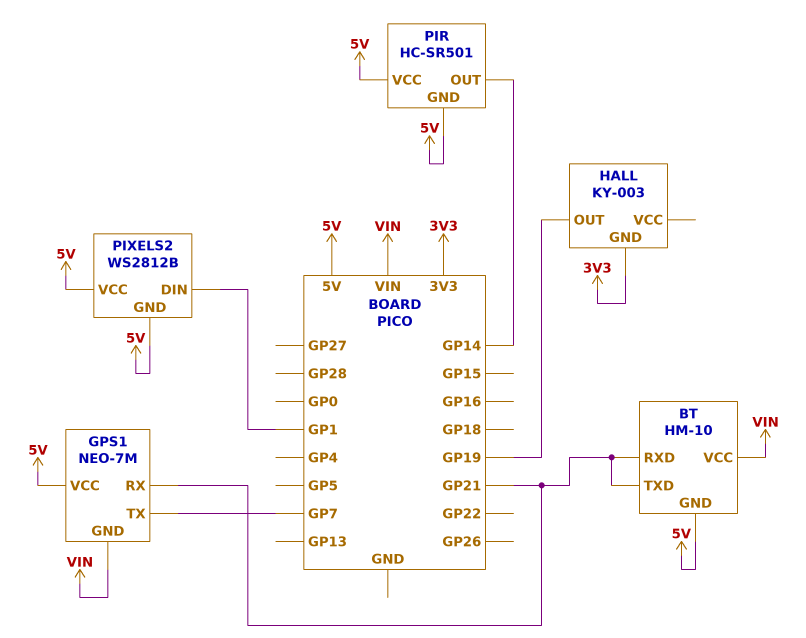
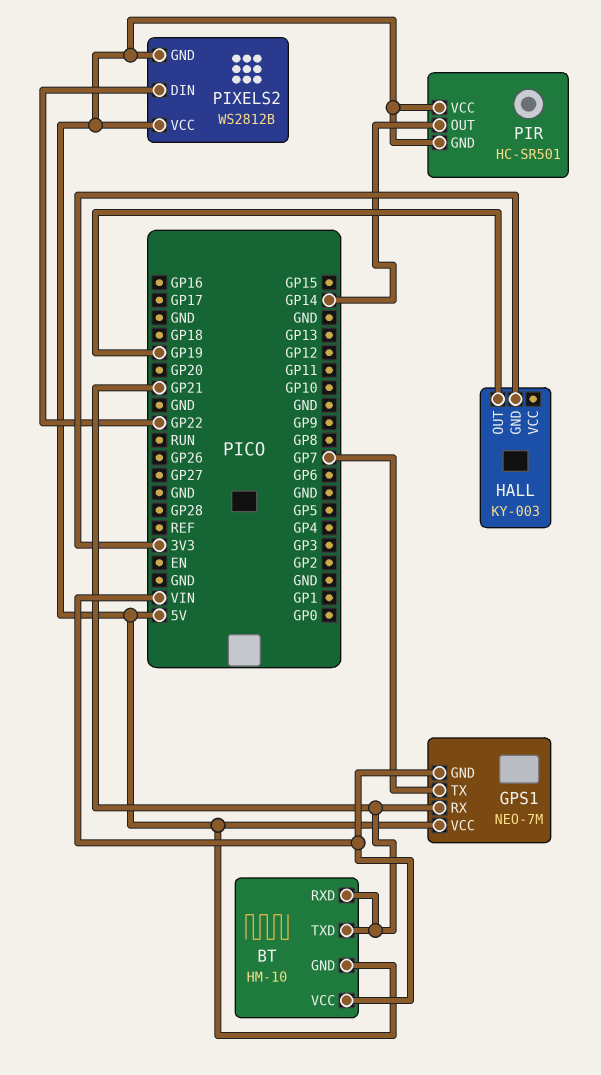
PIXELS2 pin DIN: GP1 -> GP22

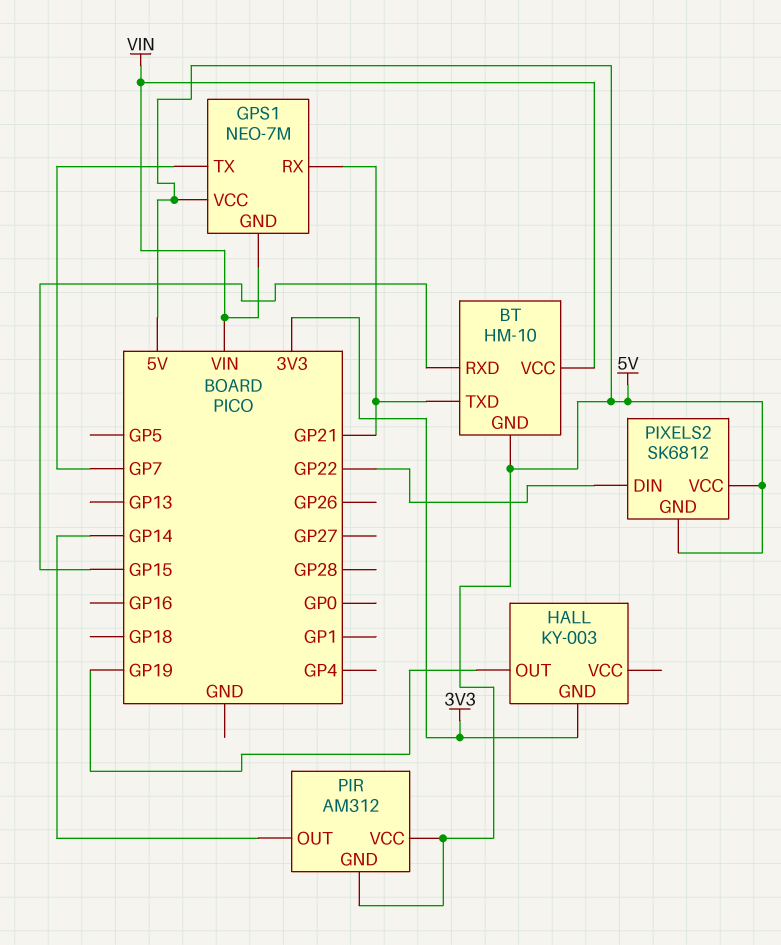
BT pin RXD: GP21 -> GP15
PIR: HC-SR501 -> AM312
PIXELS2: WS2812B -> SK6812

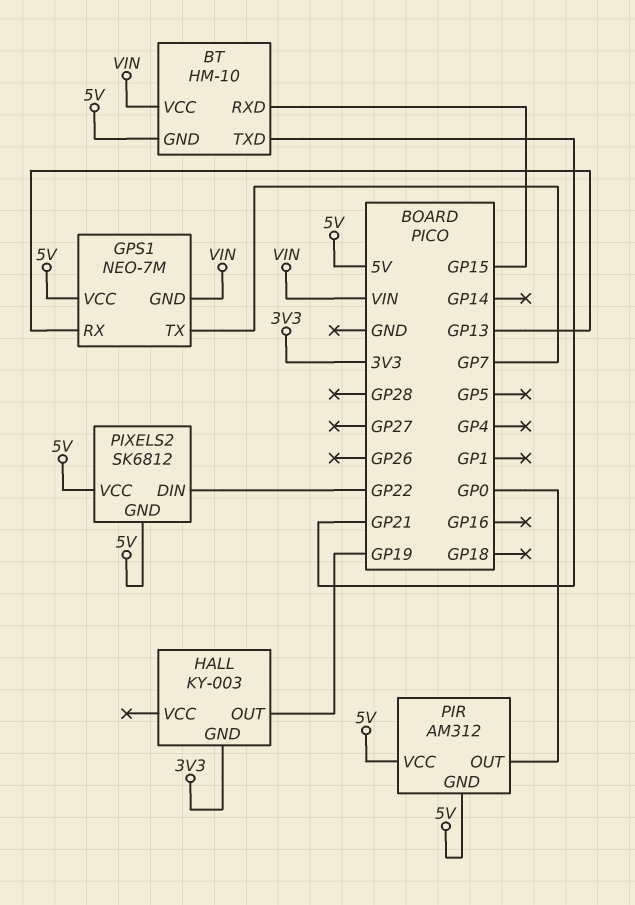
GPS1 pin RX: GP21 -> GP13
PIR pin OUT: GP14 -> GP0

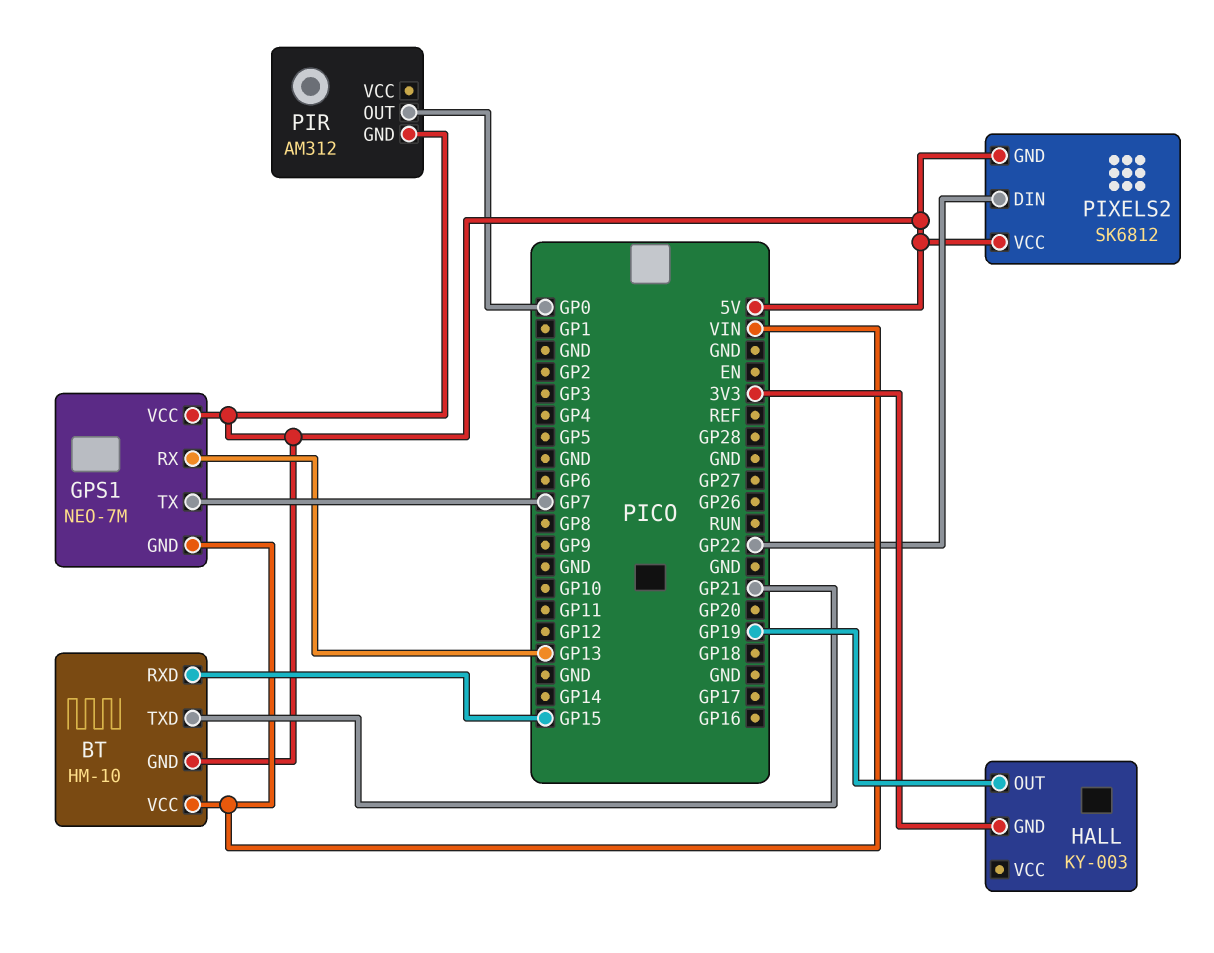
PIR pin VCC: 5V -> none

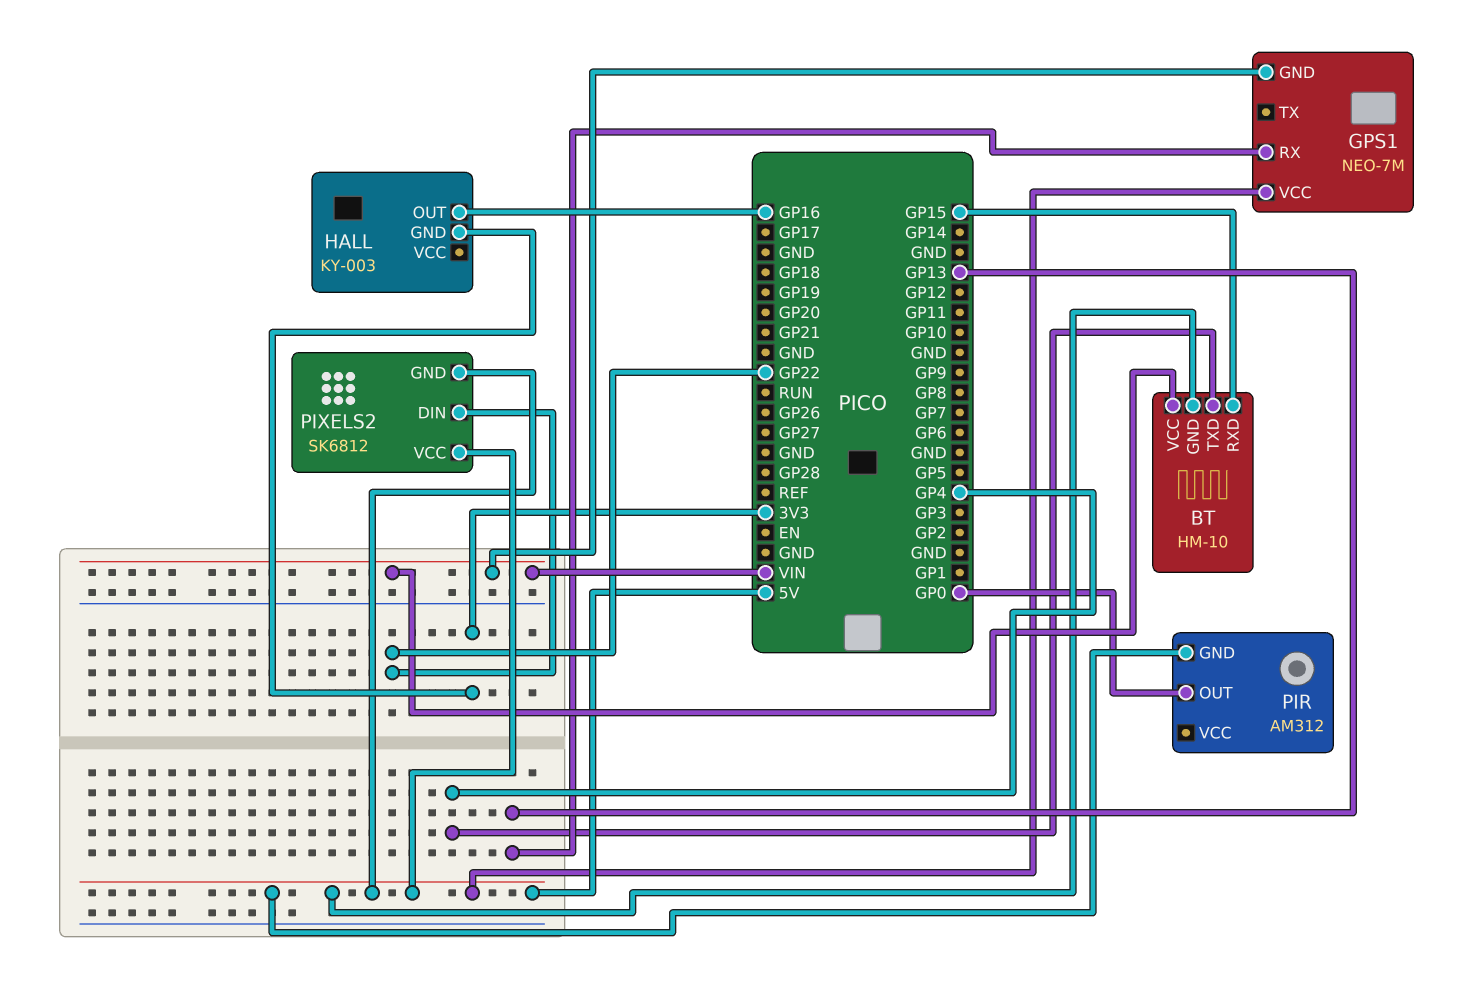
BT pin TXD: GP21 -> GP4
GPS1 pin TX: GP7 -> none
HALL pin OUT: GP19 -> GP16

